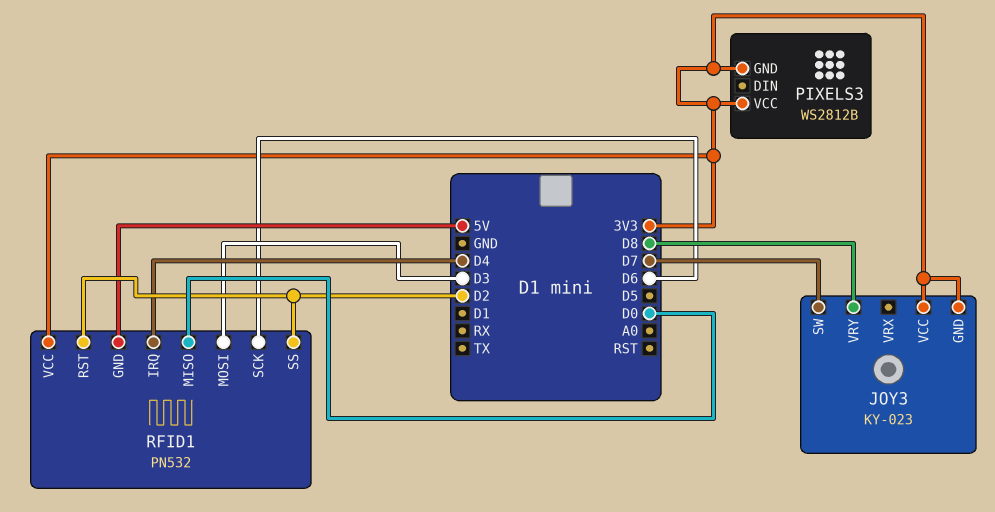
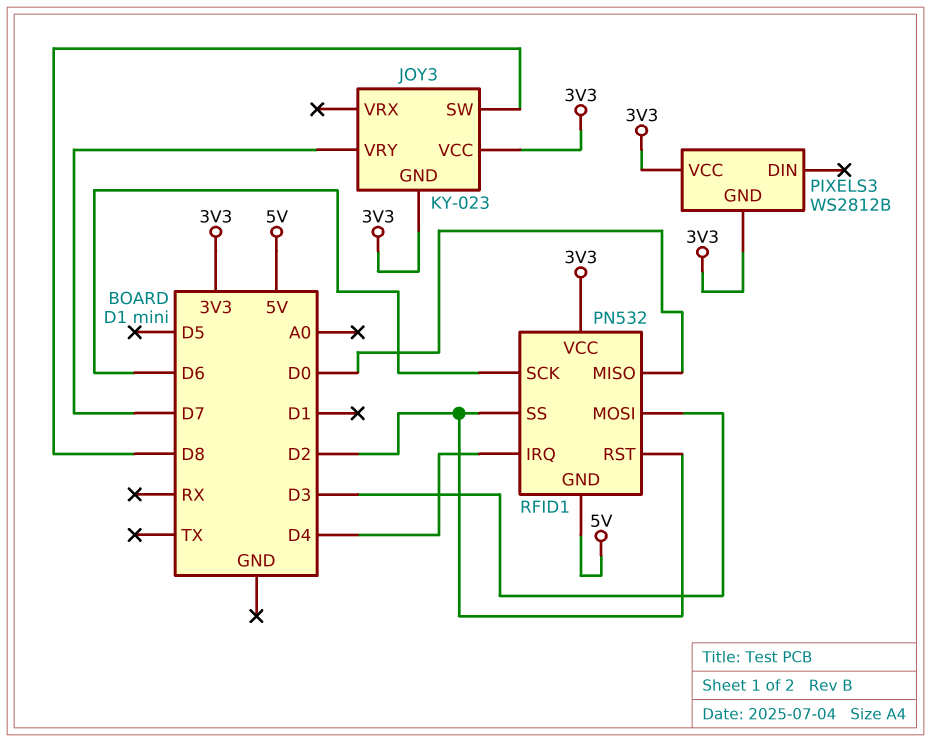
JOY3 pin SW: D7 -> D8
JOY3 pin VRY: D8 -> D7

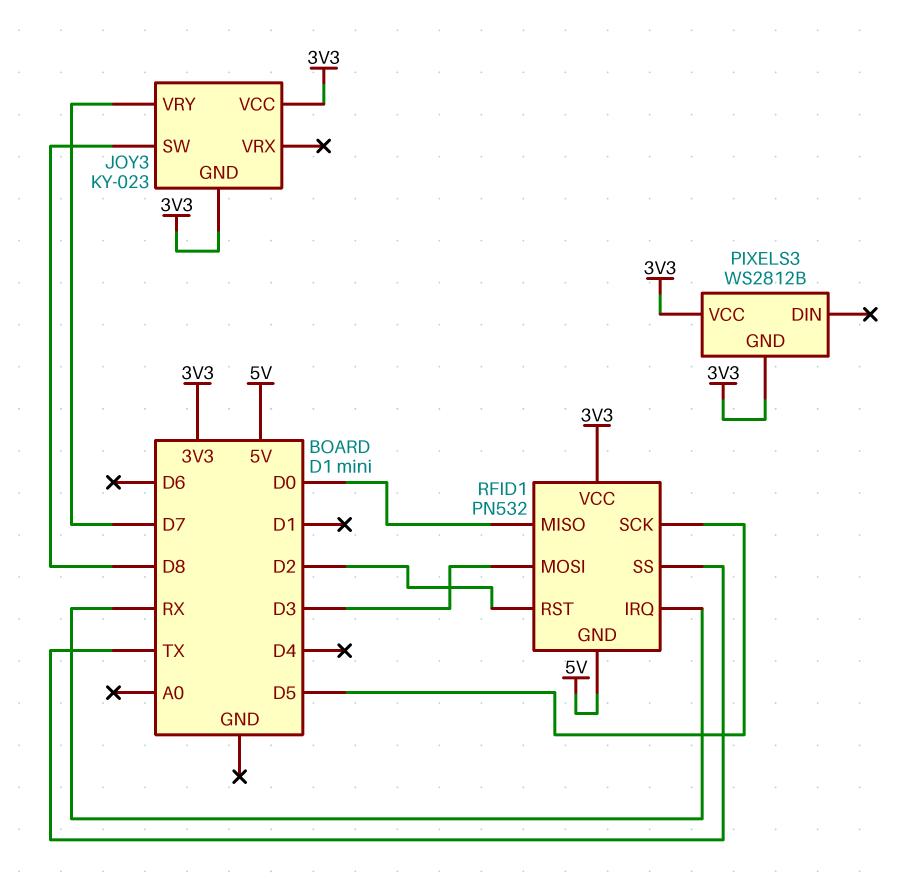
RFID1 pin IRQ: D4 -> RX
RFID1 pin SCK: D6 -> D5
RFID1 pin SS: D2 -> TX

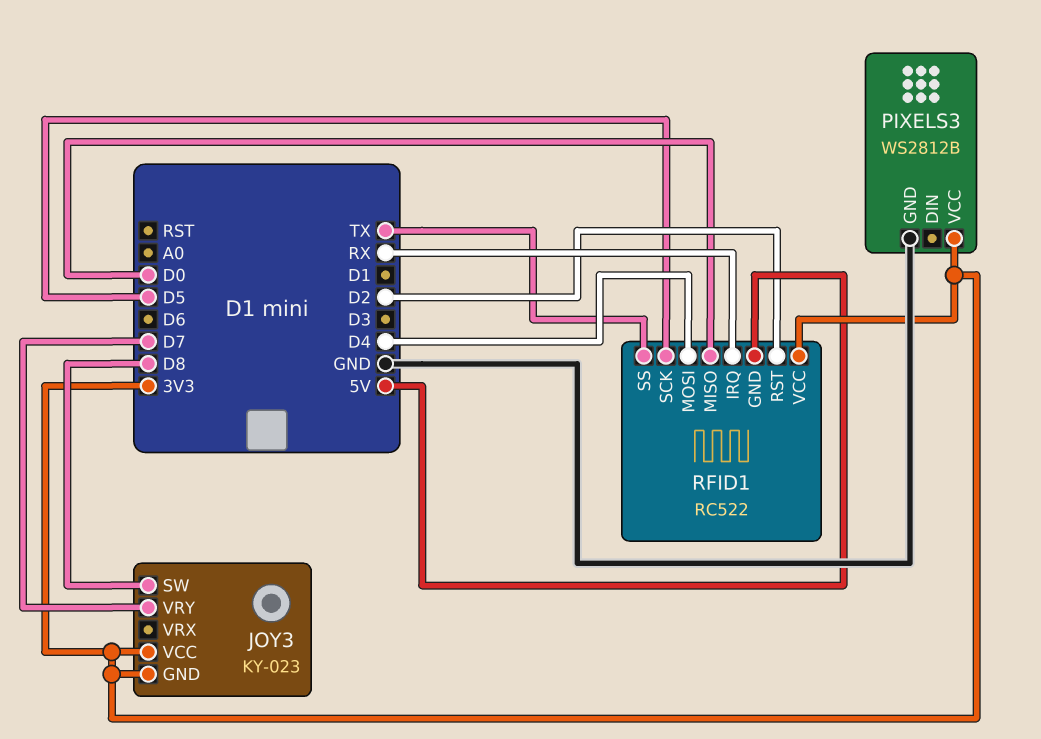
PIXELS3 pin GND: 3V3 -> GND
RFID1: PN532 -> RC522
RFID1 pin MOSI: D3 -> D4

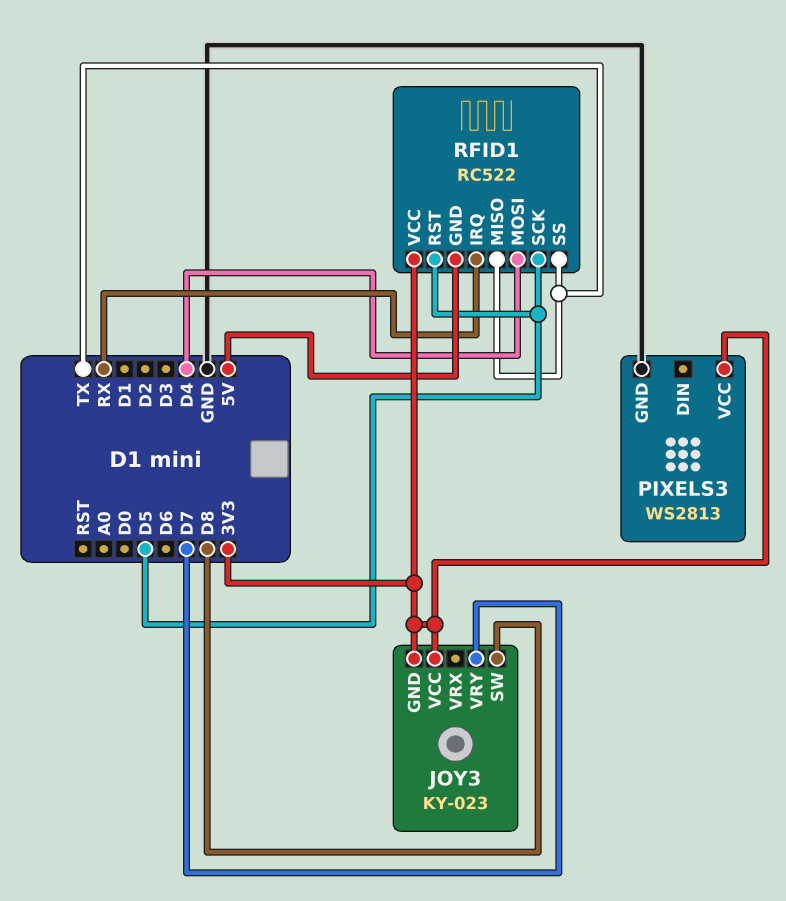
PIXELS3: WS2812B -> WS2813
RFID1 pin MISO: D0 -> TX
RFID1 pin RST: D2 -> D5

